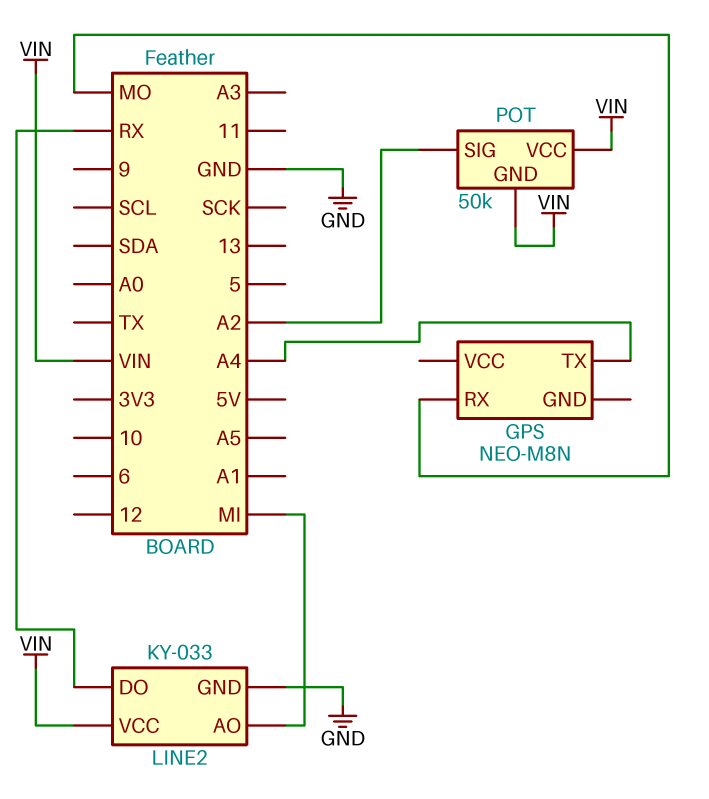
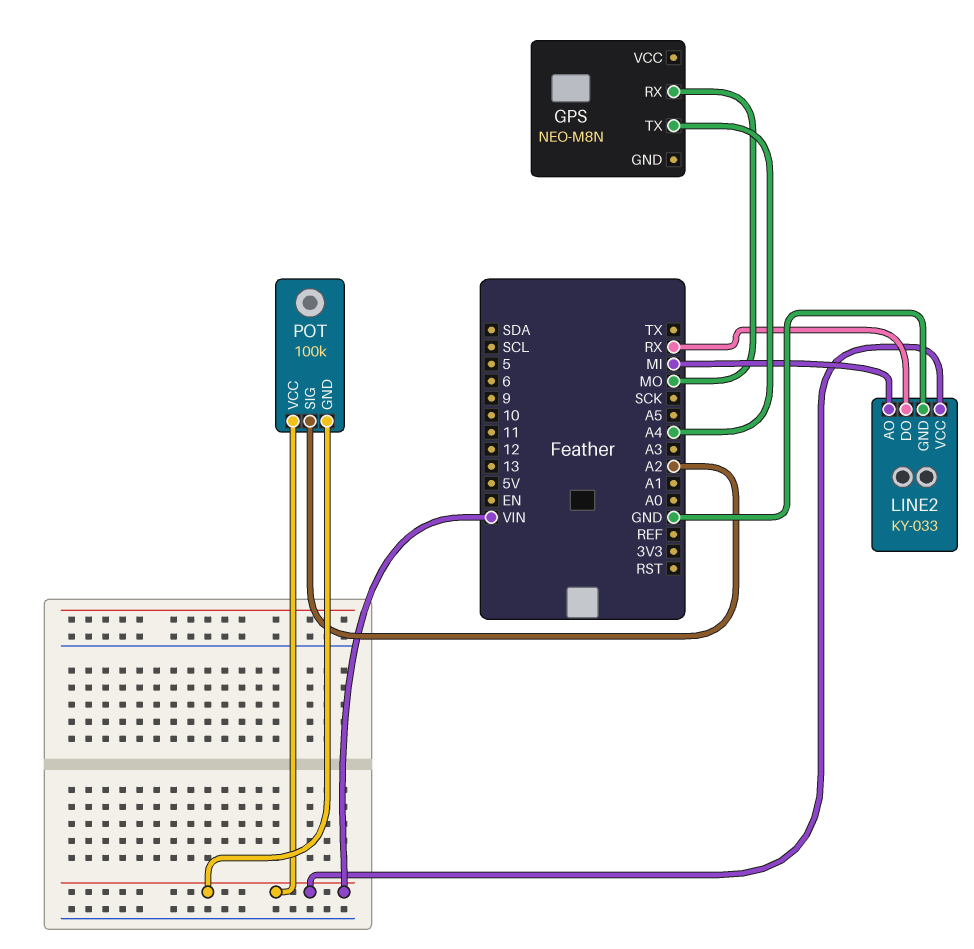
POT: 50k -> 100k

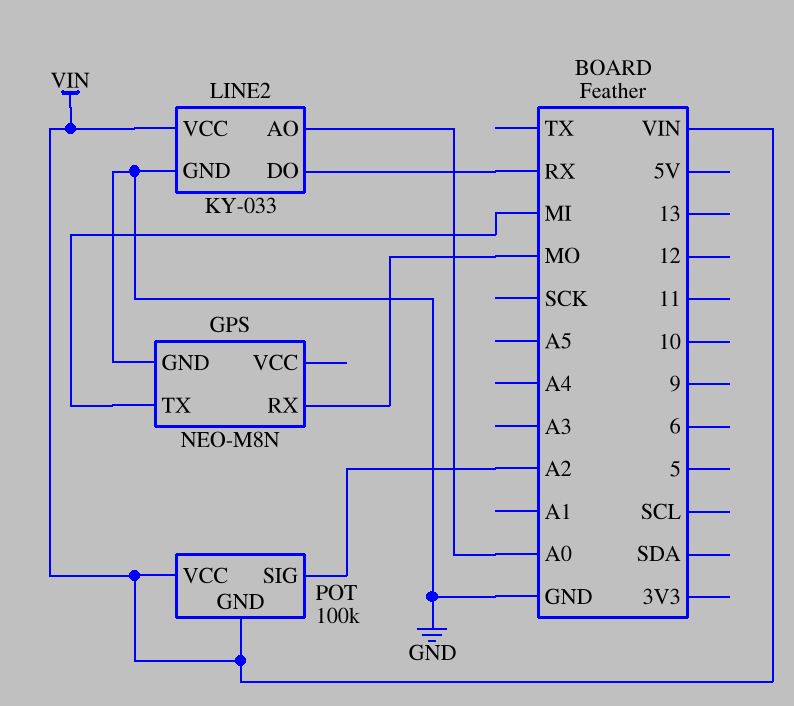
GPS pin GND: none -> GND
GPS pin TX: A4 -> MI
LINE2 pin AO: MI -> A0

